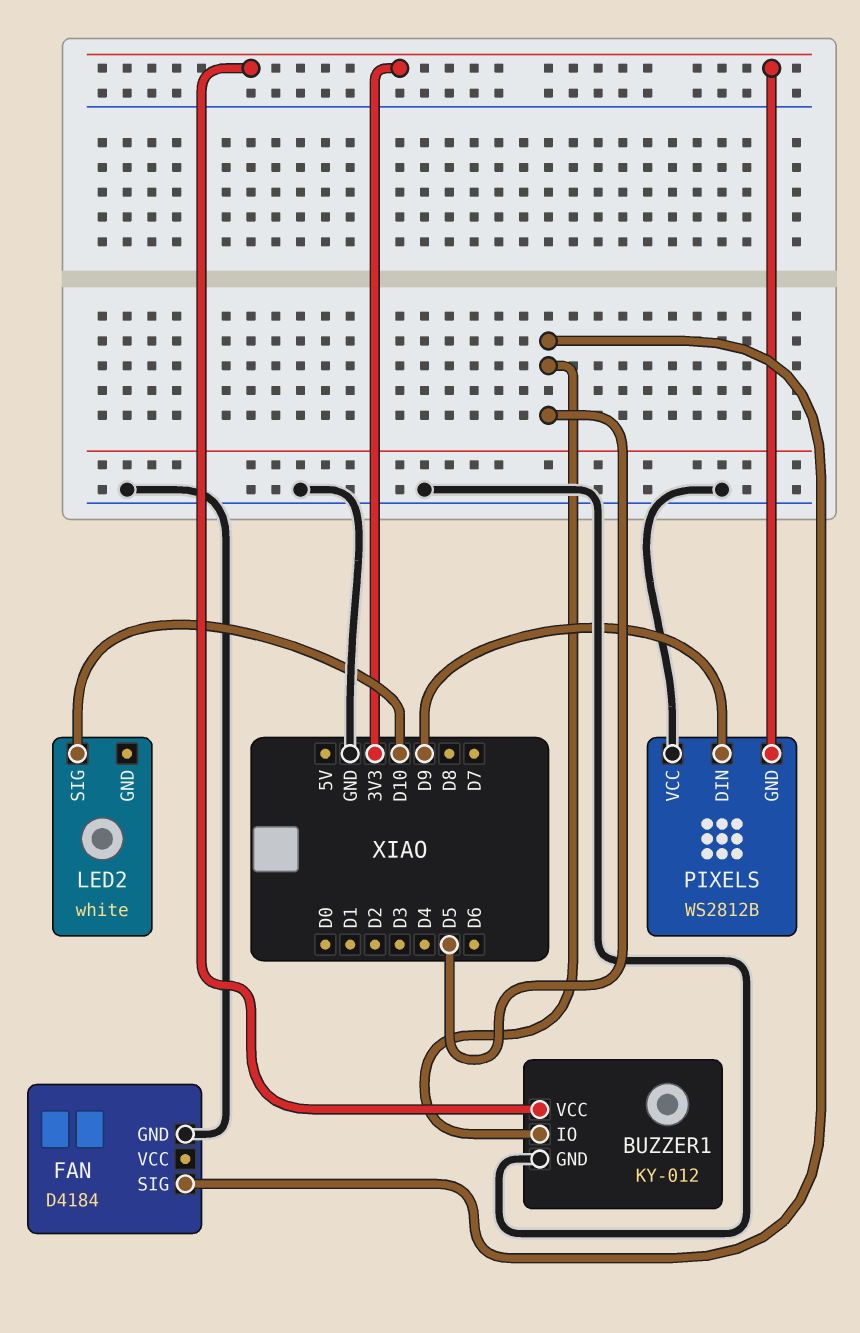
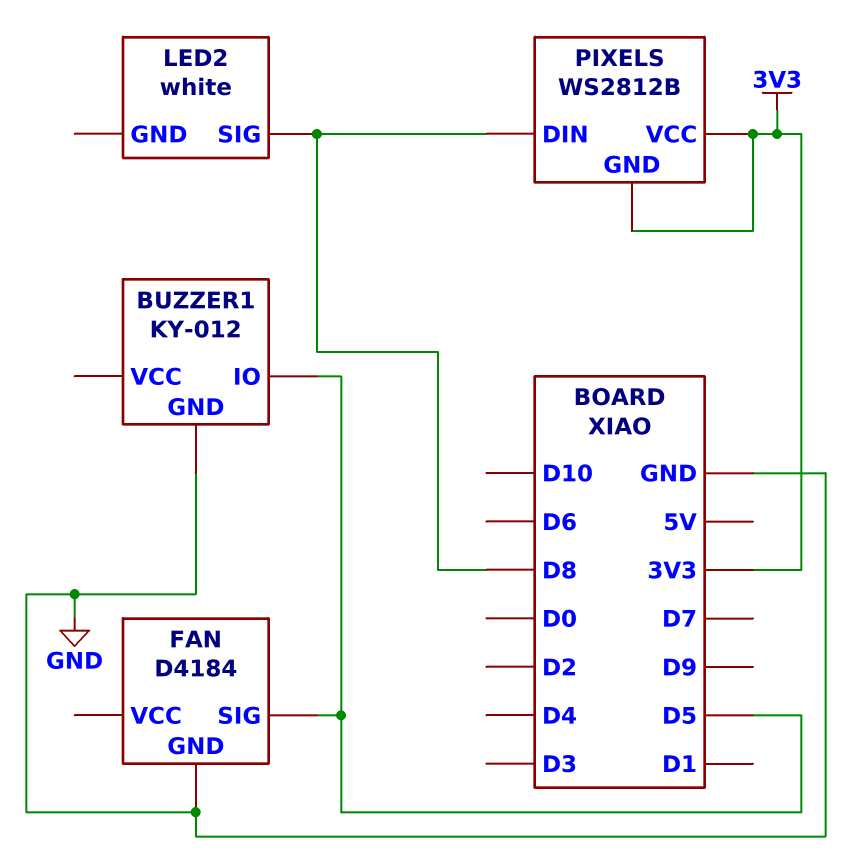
BUZZER1 pin VCC: 3V3 -> none
LED2 pin SIG: D10 -> D8
PIXELS pin DIN: D9 -> D8
PIXELS pin VCC: GND -> 3V3

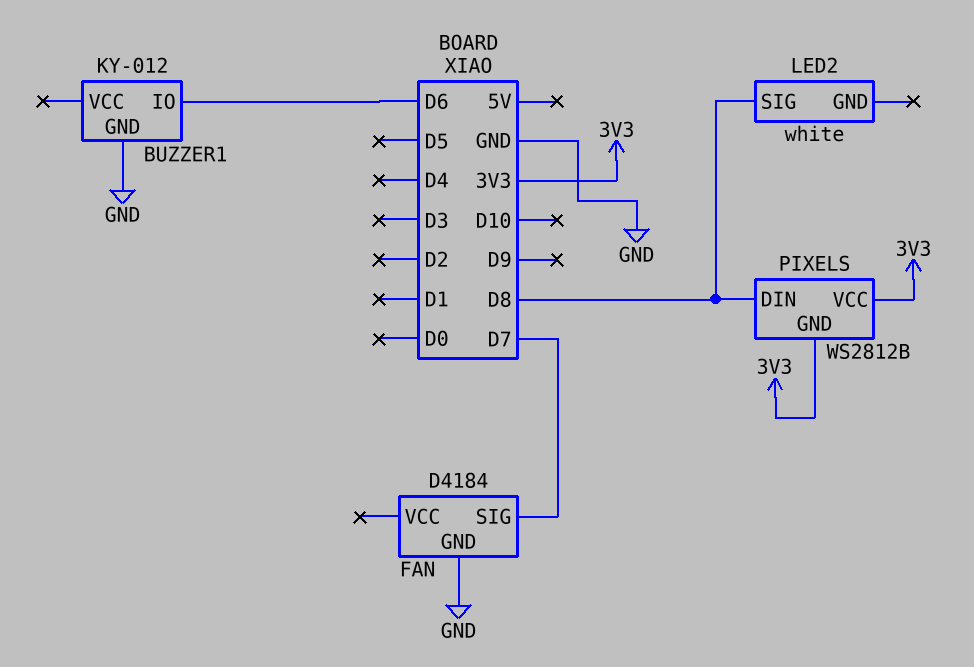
BUZZER1 pin IO: D5 -> D6
FAN pin SIG: D5 -> D7

